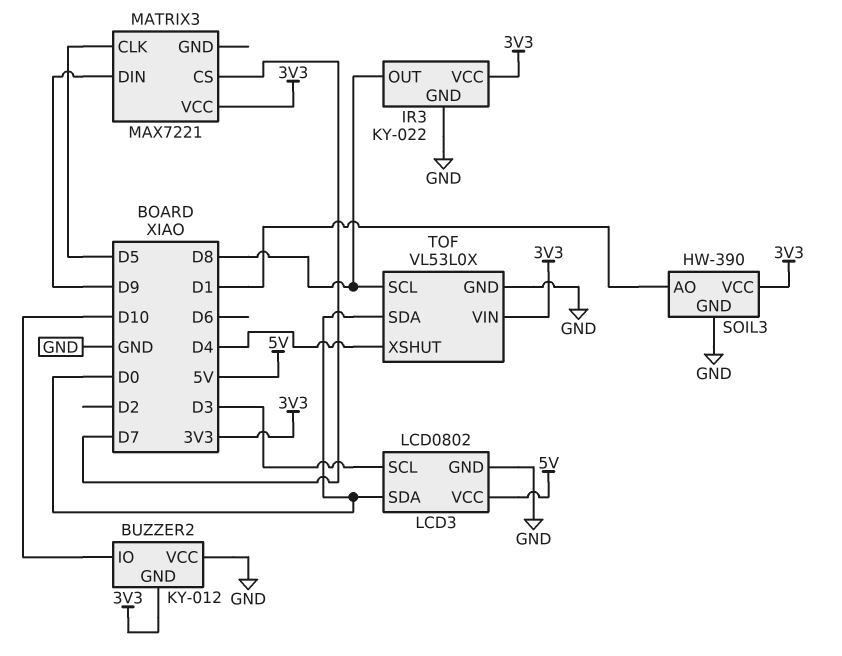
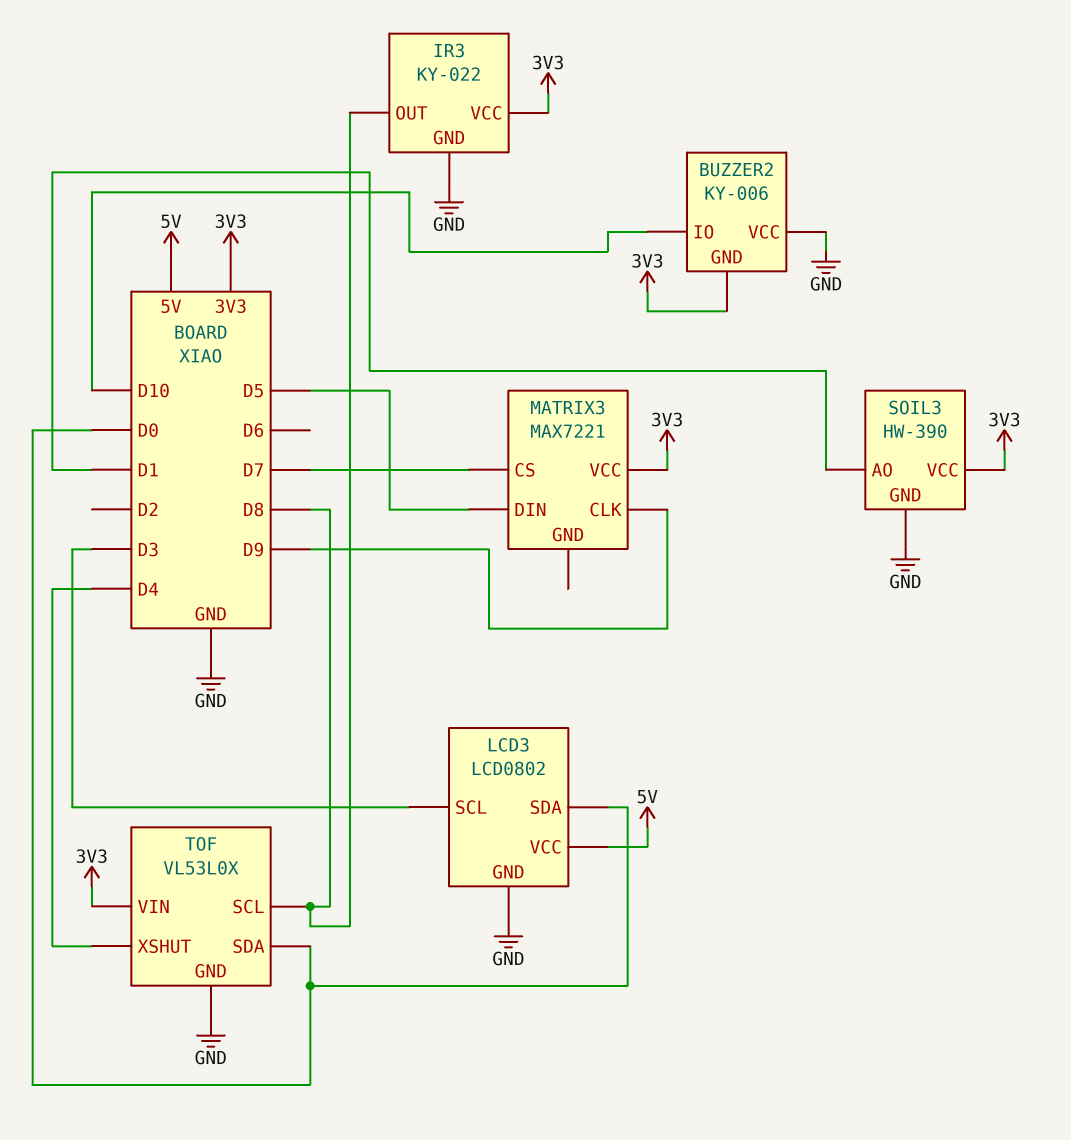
BUZZER2: KY-012 -> KY-006
MATRIX3 pin CLK: D5 -> D9
MATRIX3 pin DIN: D9 -> D5

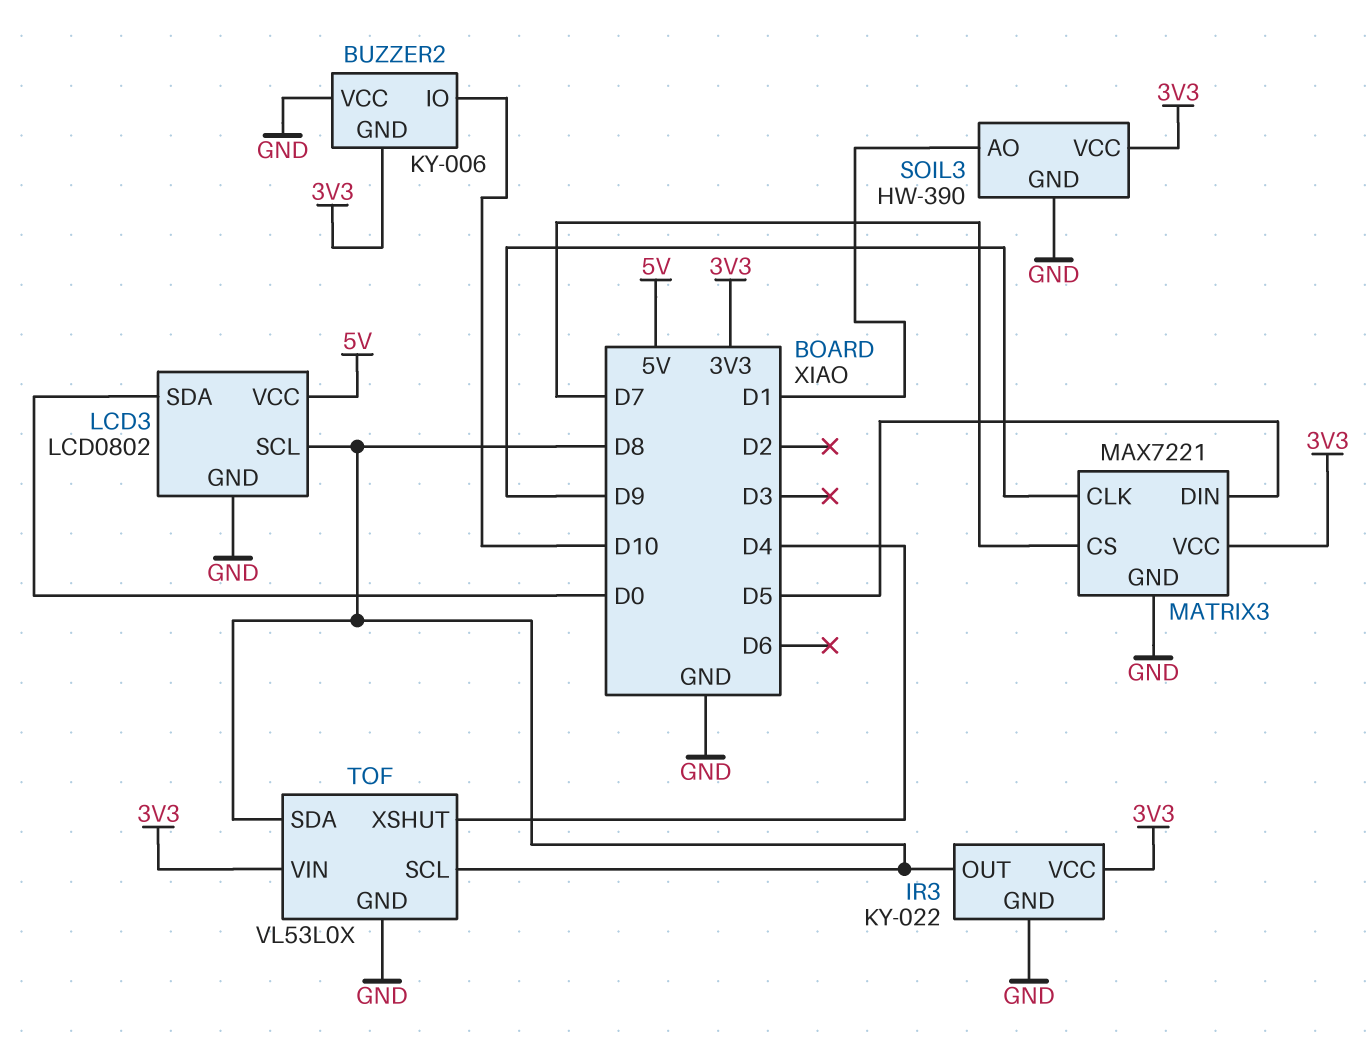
LCD3 pin SCL: D3 -> D8
MATRIX3 pin GND: none -> GND
TOF pin SDA: D0 -> D8

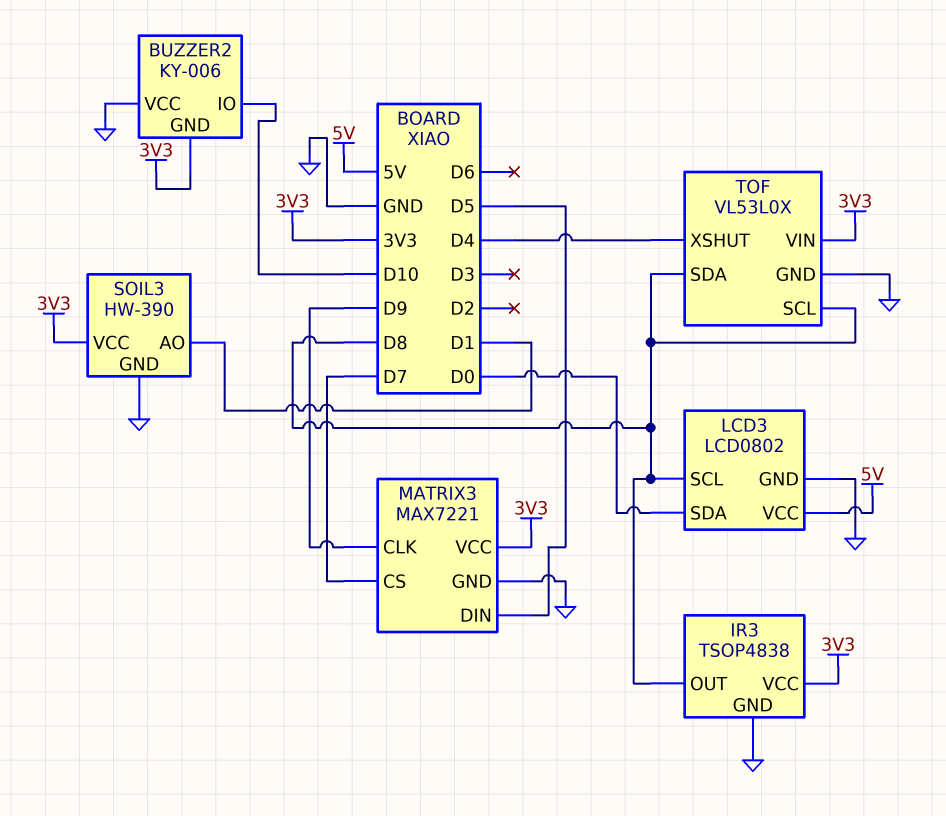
IR3: KY-022 -> TSOP4838

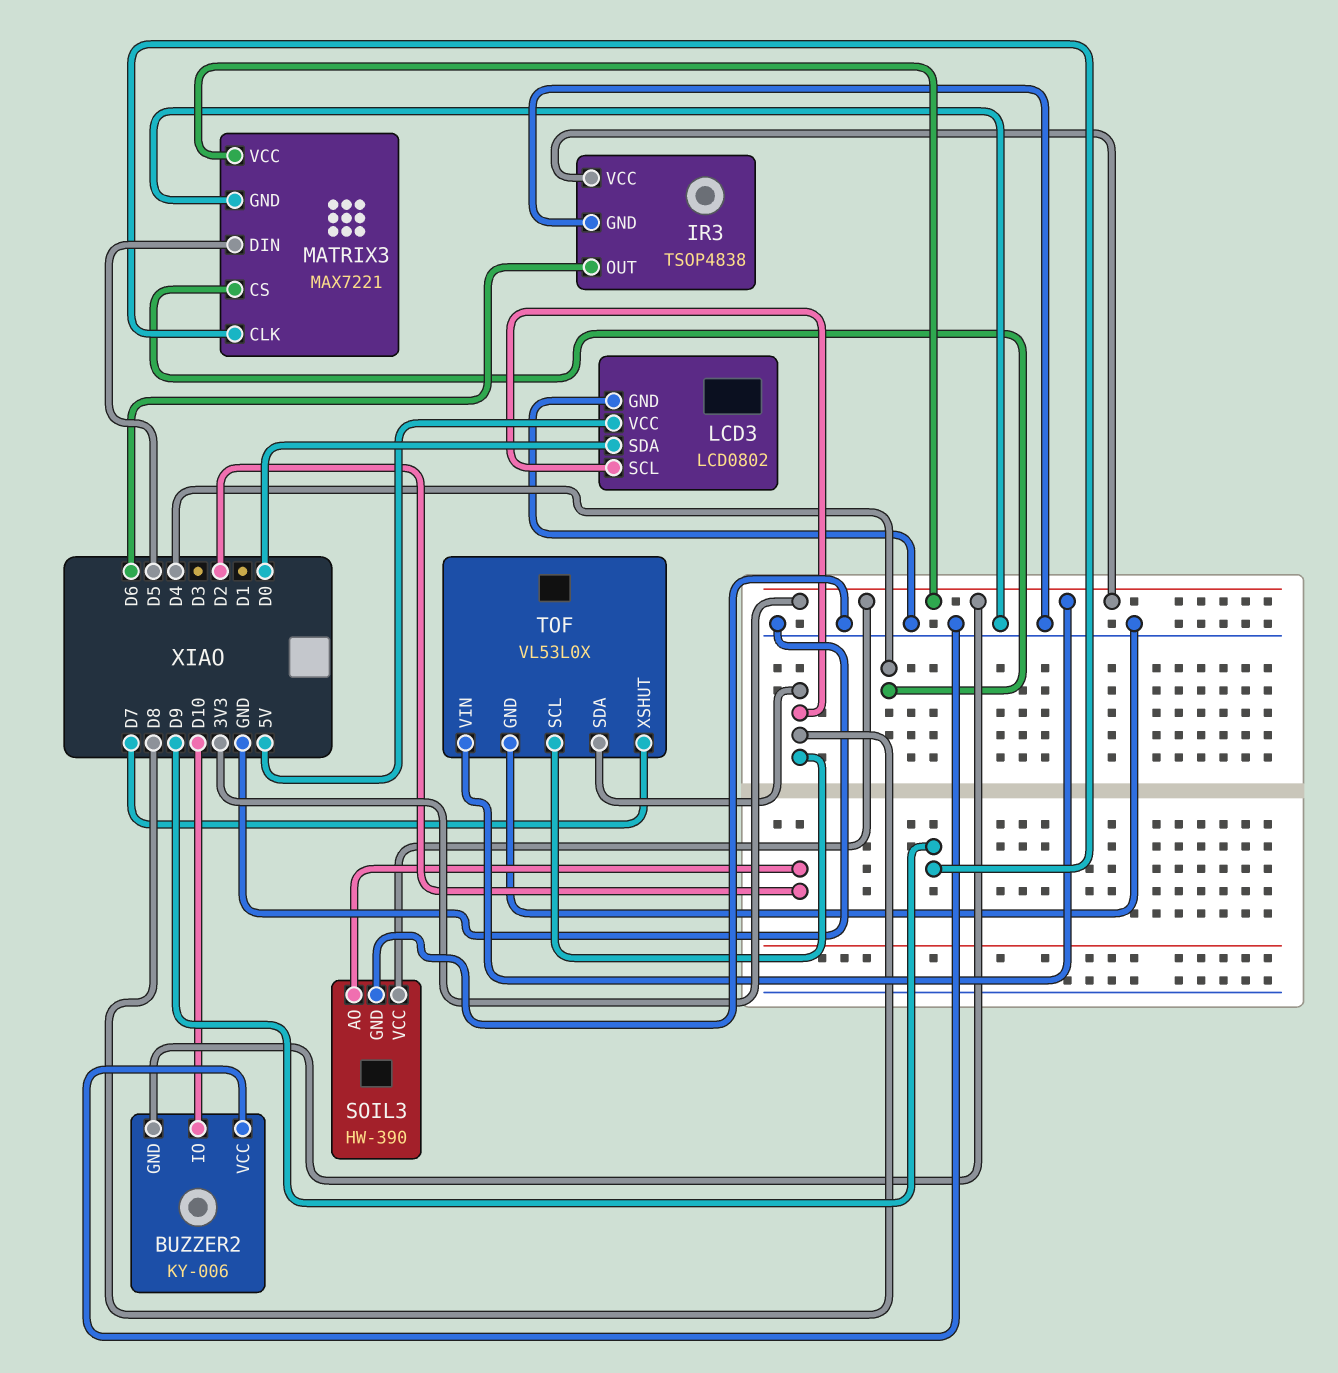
IR3 pin OUT: D8 -> D6
MATRIX3 pin CS: D7 -> D4
SOIL3 pin AO: D1 -> D2
TOF pin XSHUT: D4 -> D7

